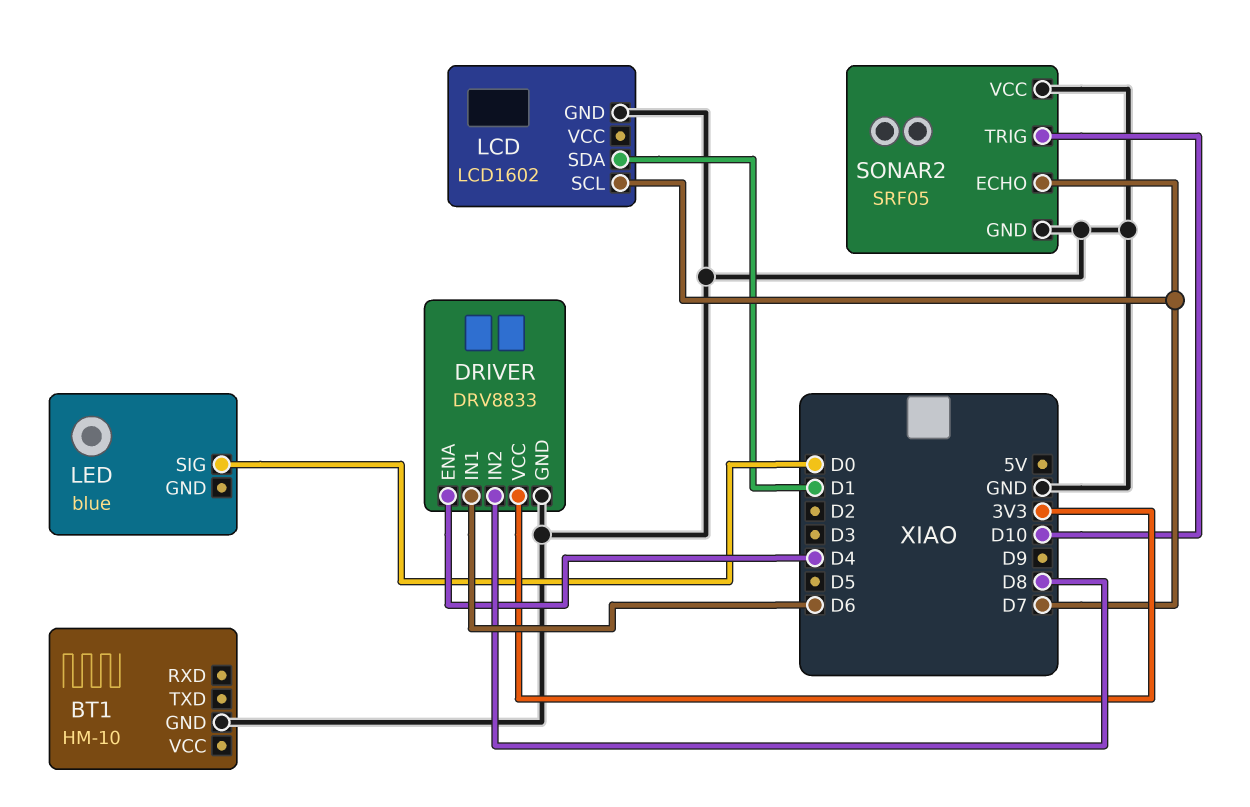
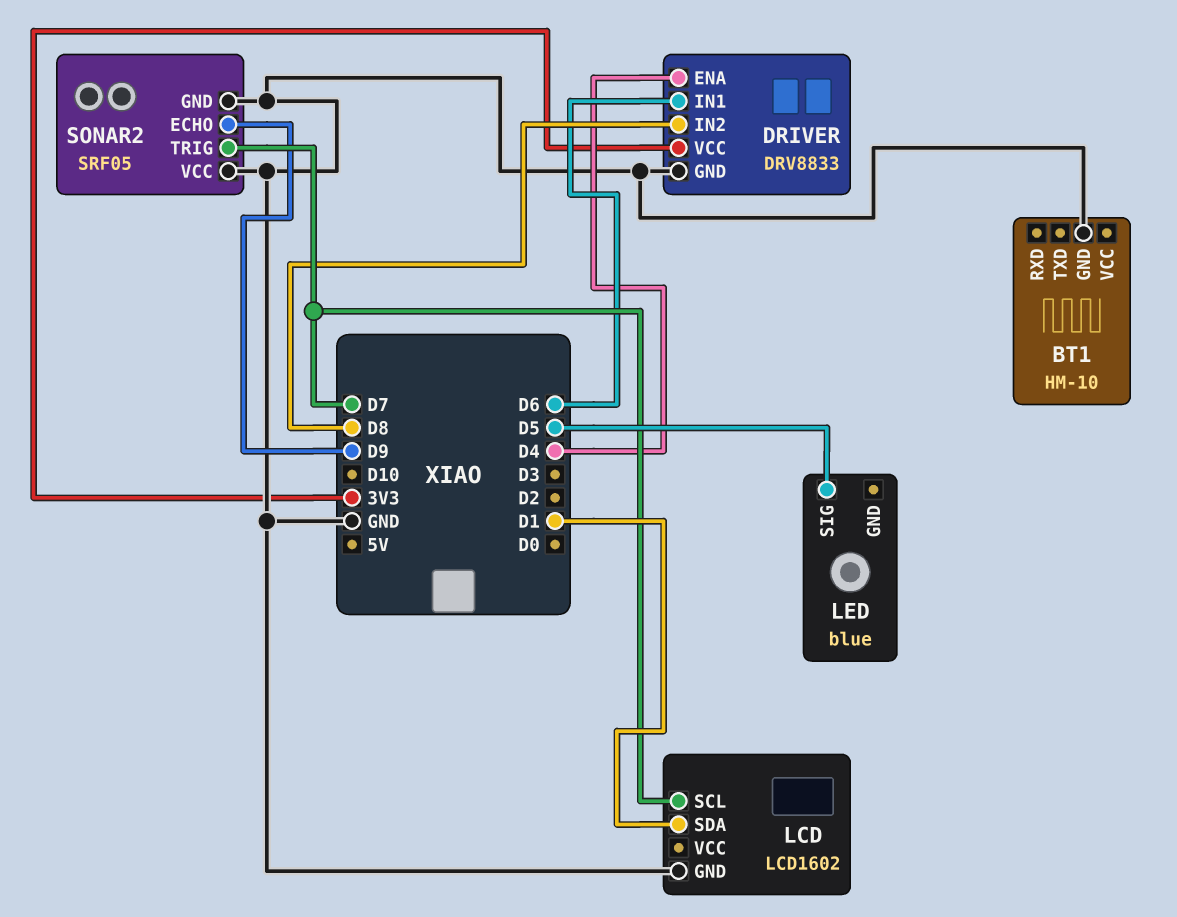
LED pin SIG: D0 -> D5
SONAR2 pin ECHO: D7 -> D9
SONAR2 pin TRIG: D10 -> D7

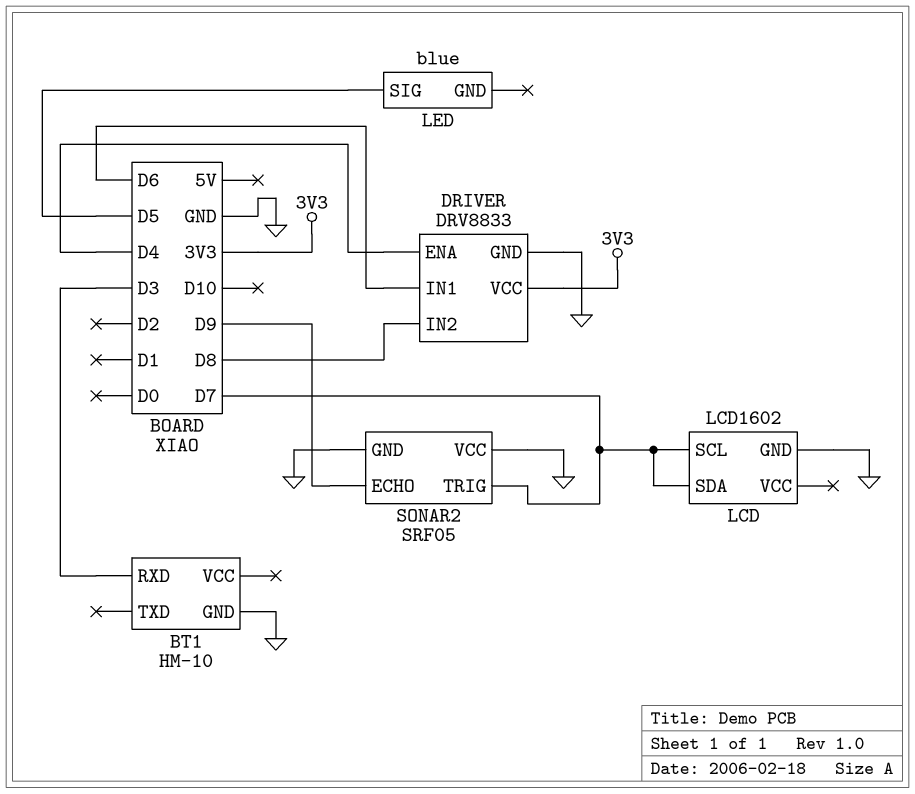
BT1 pin RXD: none -> D3
LCD pin SDA: D1 -> D7

